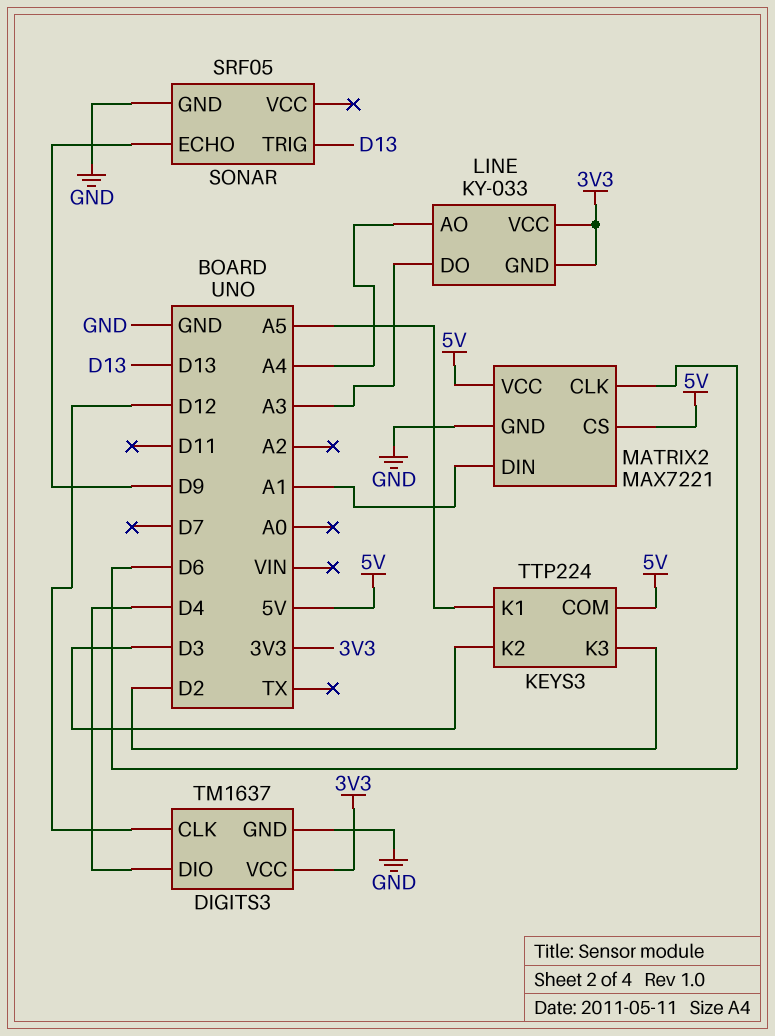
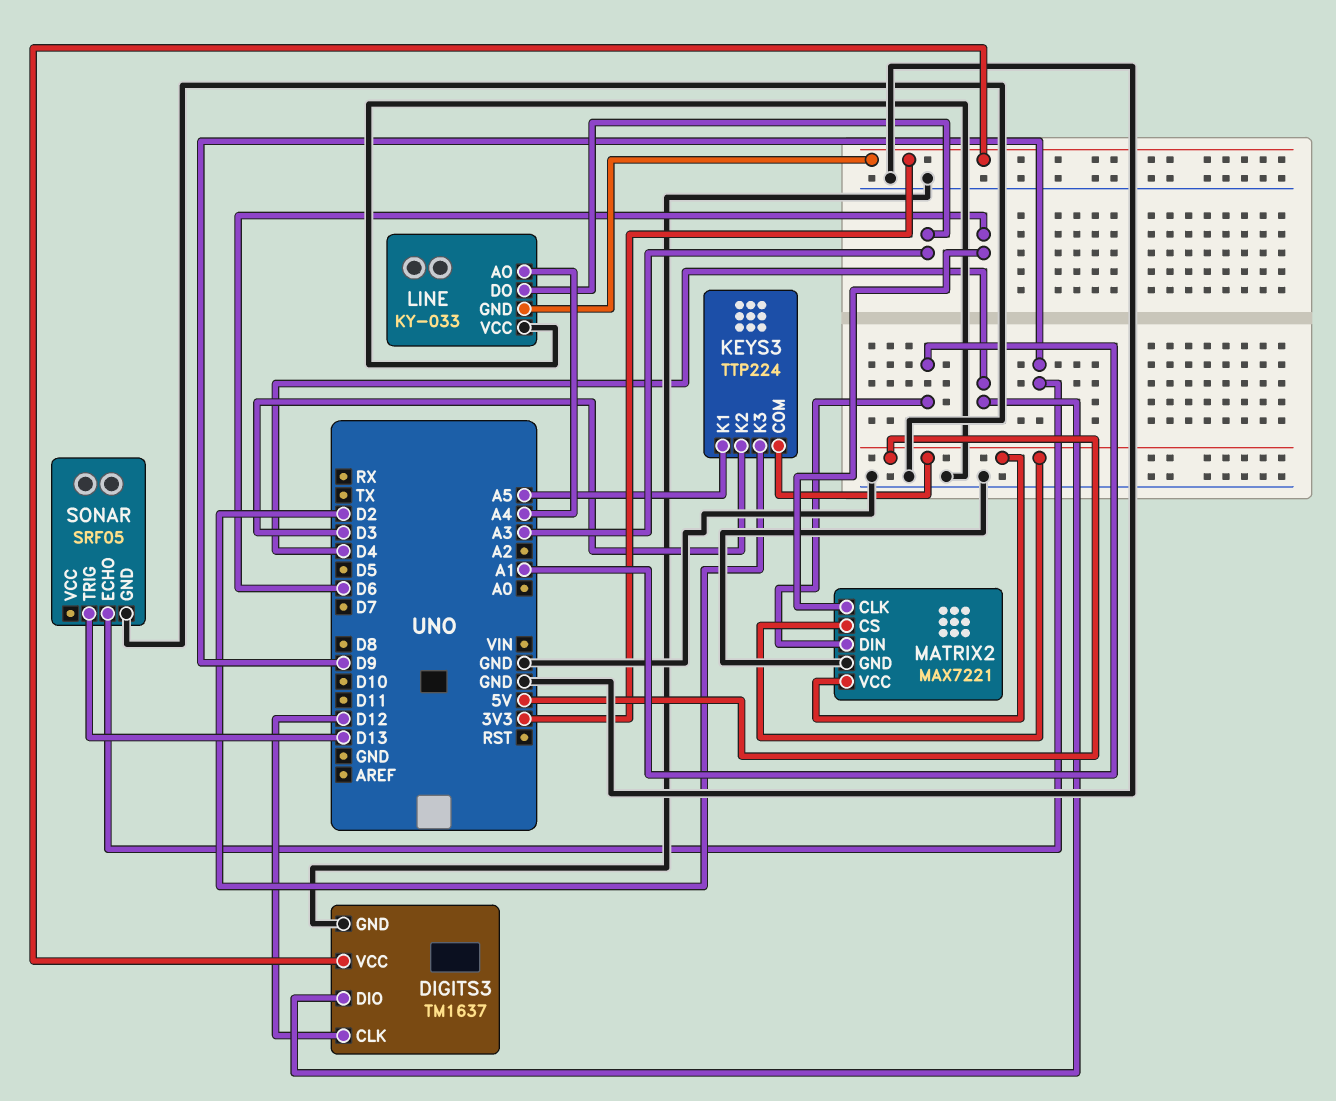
LINE pin VCC: 3V3 -> GND

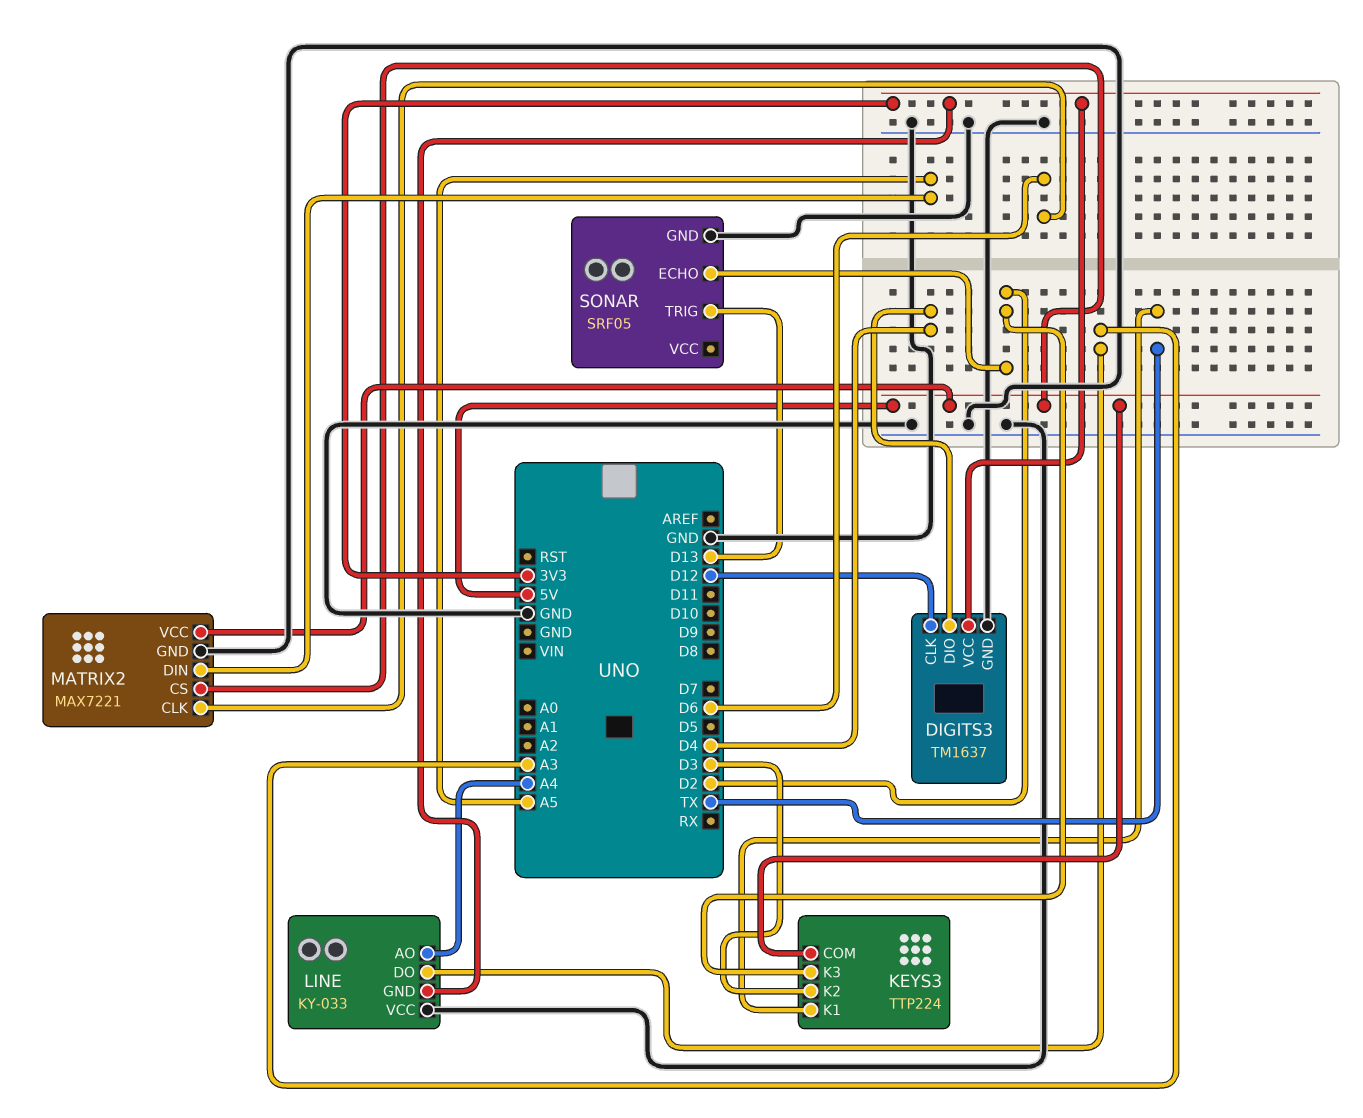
KEYS3 pin K1: A5 -> TX
MATRIX2 pin DIN: A1 -> A5
SONAR pin ECHO: D9 -> D2

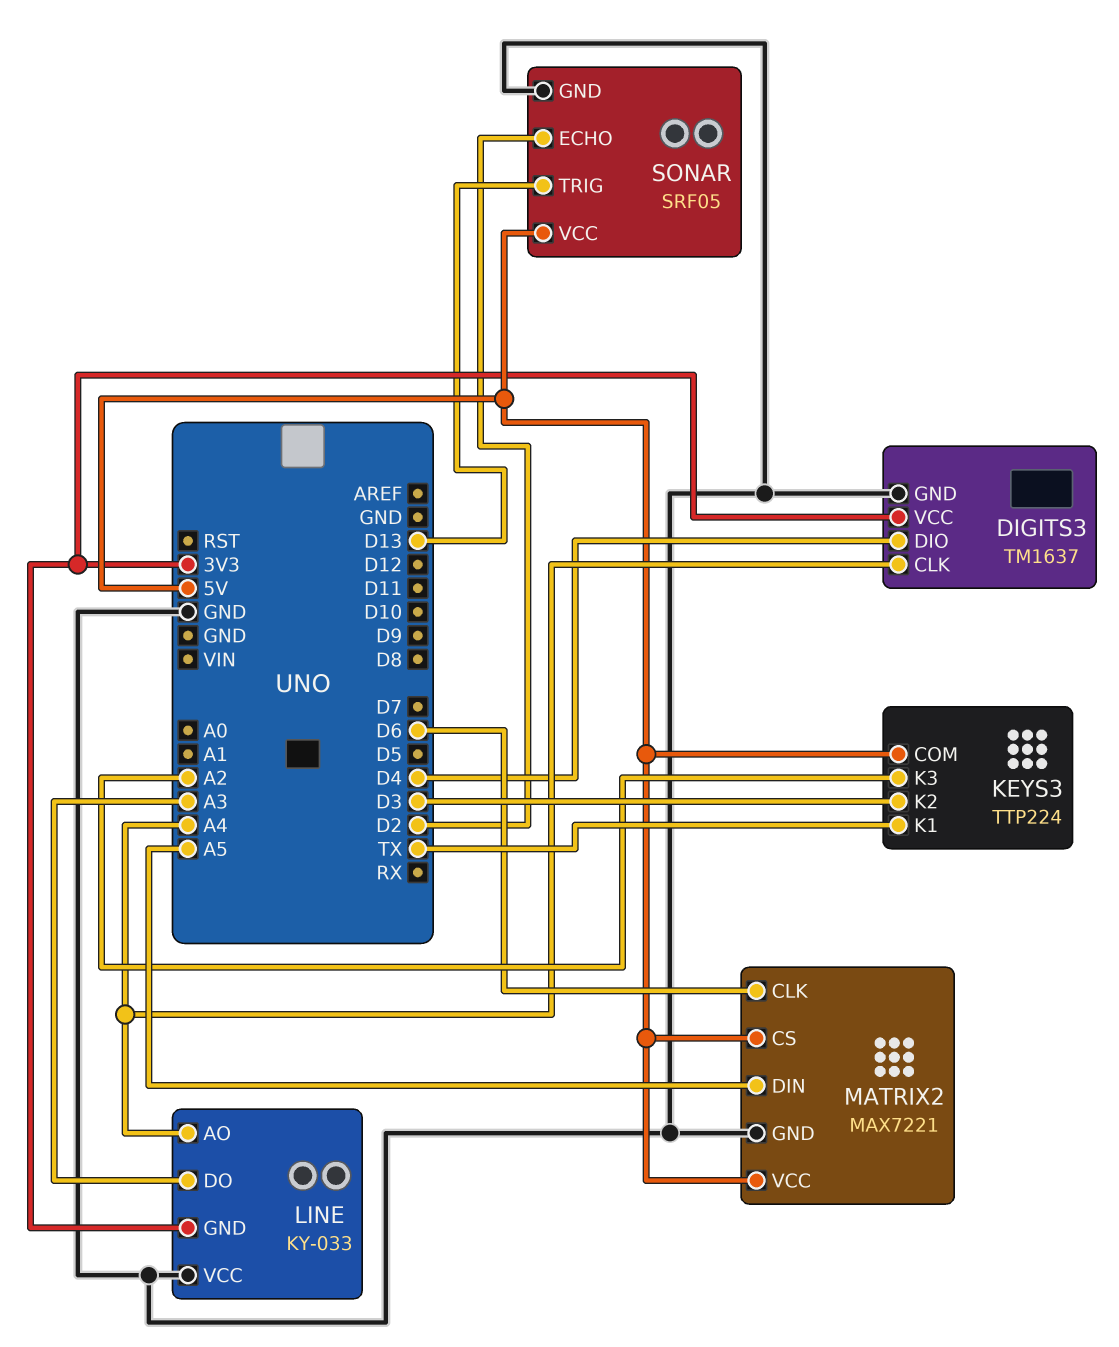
DIGITS3 pin CLK: D12 -> A4
KEYS3 pin K3: D2 -> A2
SONAR pin VCC: none -> 5V

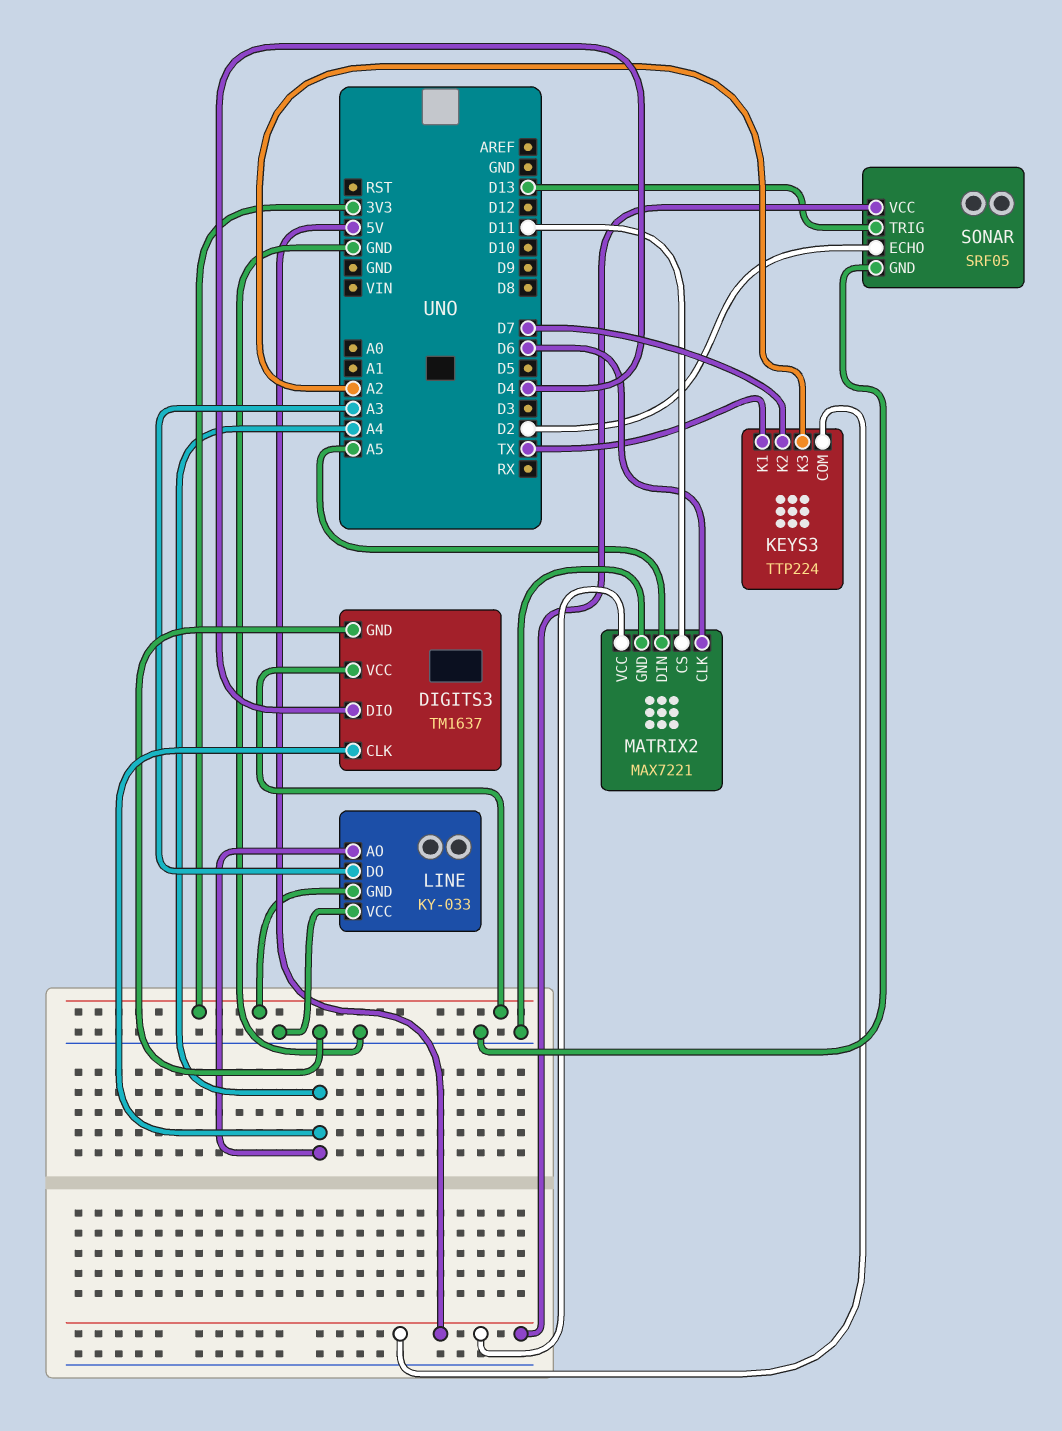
KEYS3 pin K2: D3 -> D7
MATRIX2 pin CS: 5V -> D11

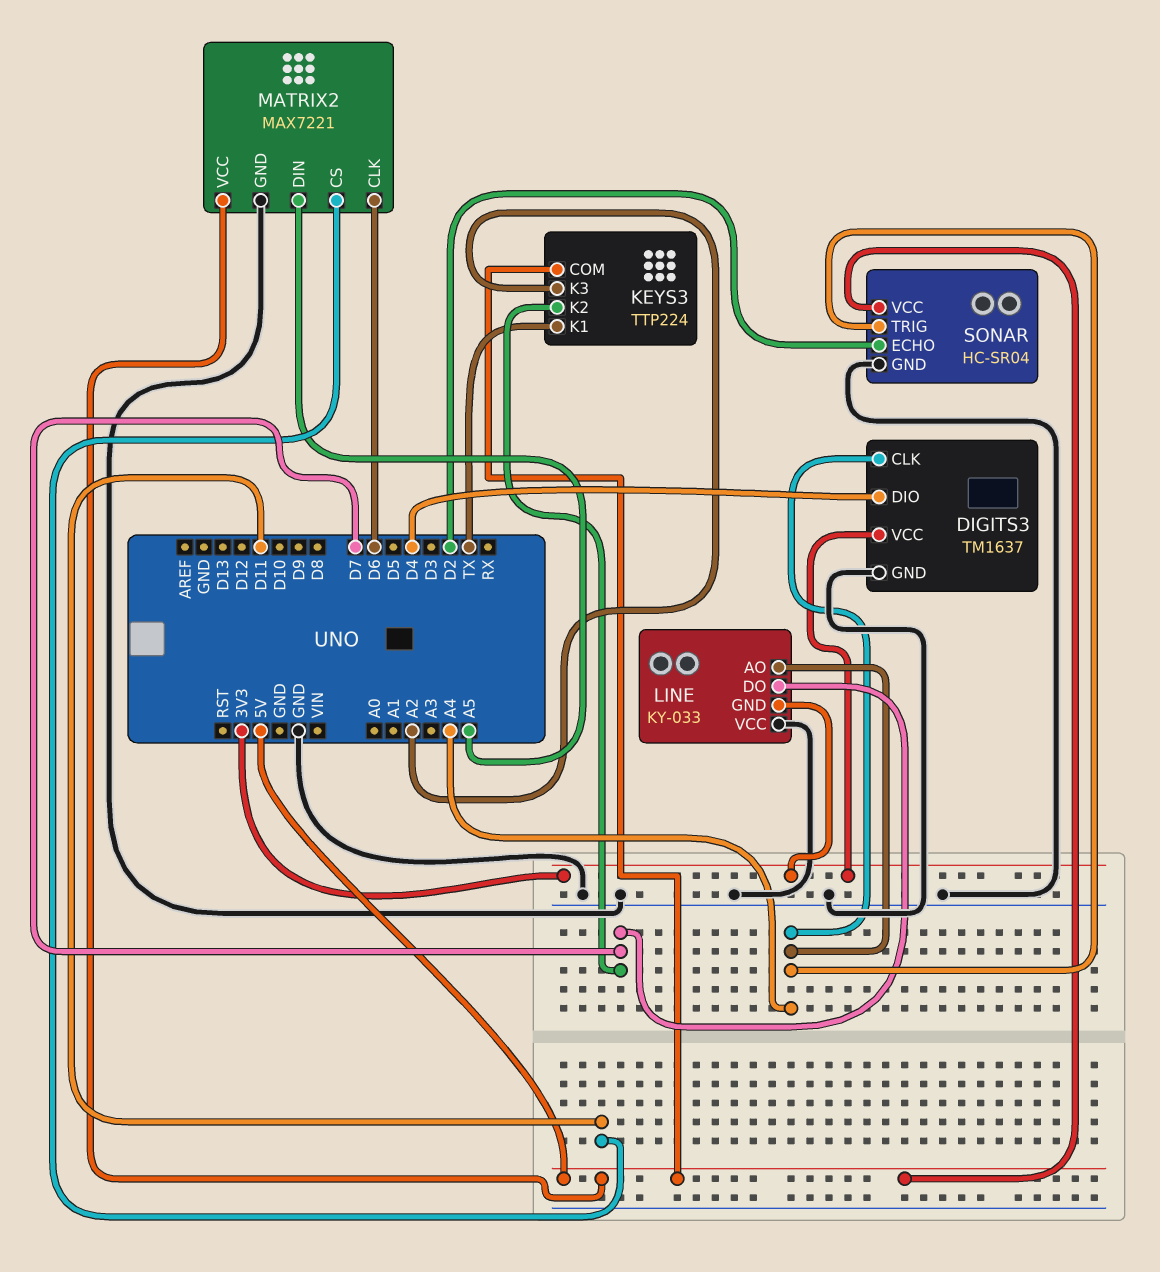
LINE pin DO: A3 -> D7
SONAR: SRF05 -> HC-SR04
SONAR pin TRIG: D13 -> A4

